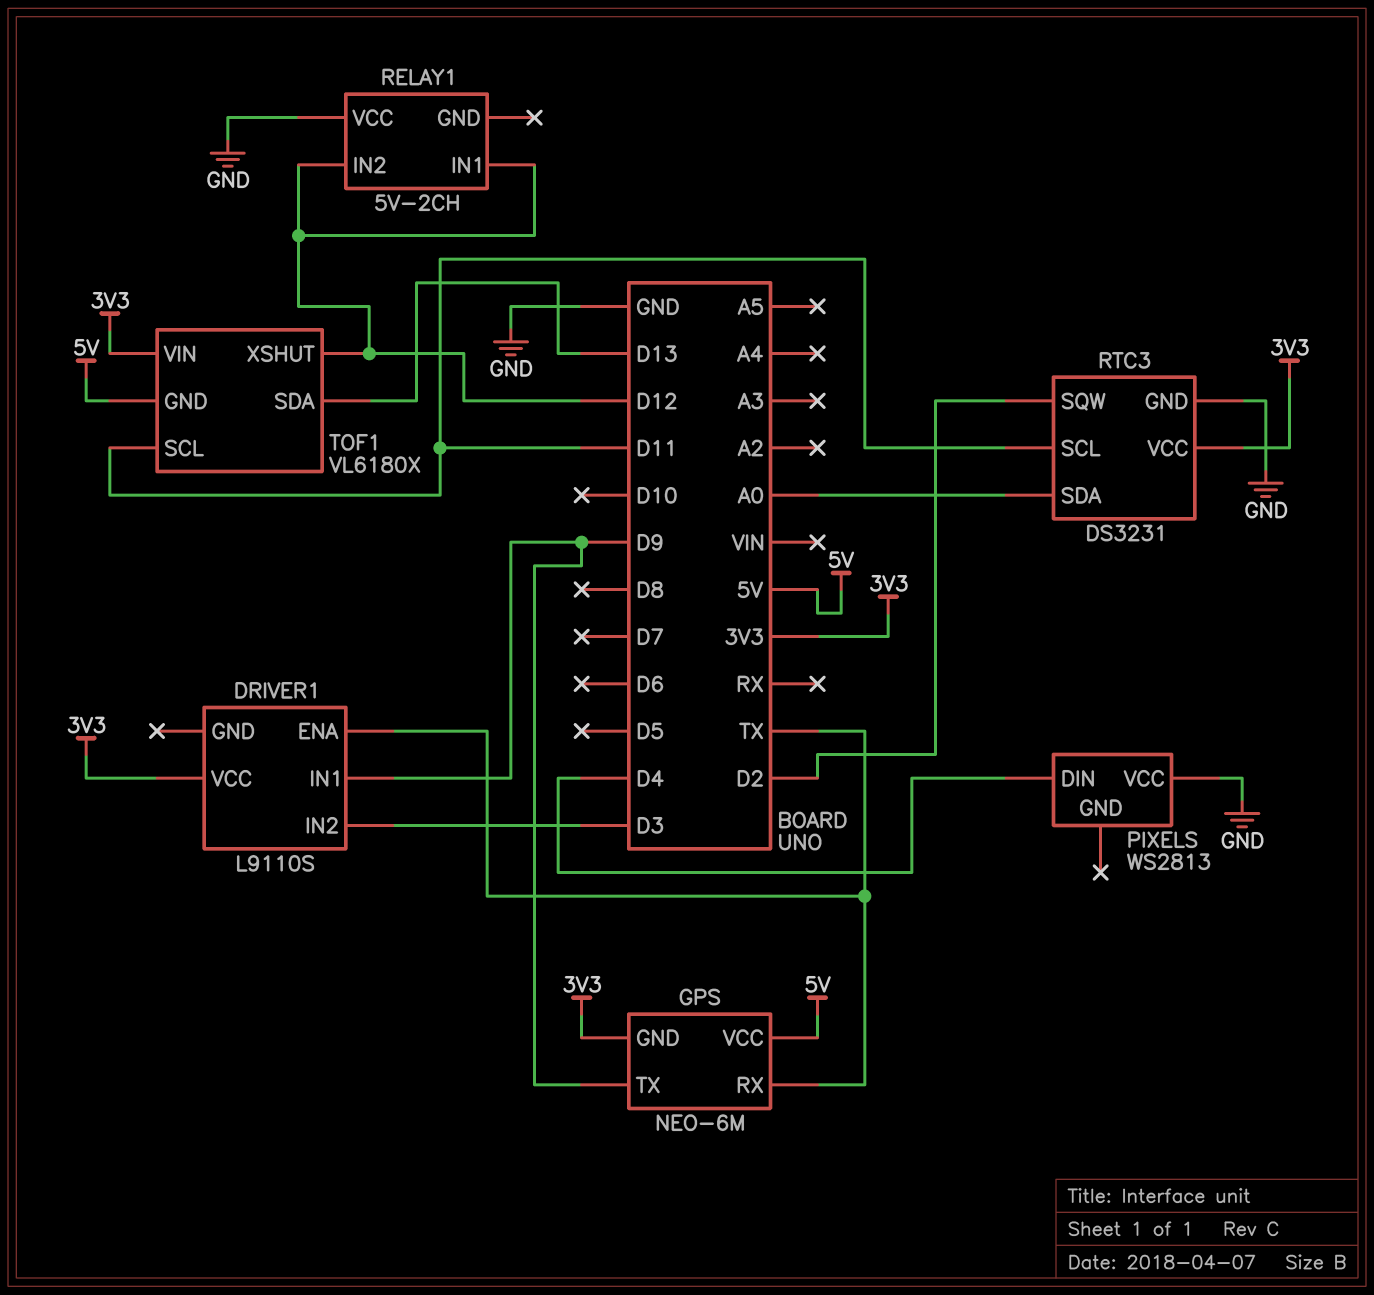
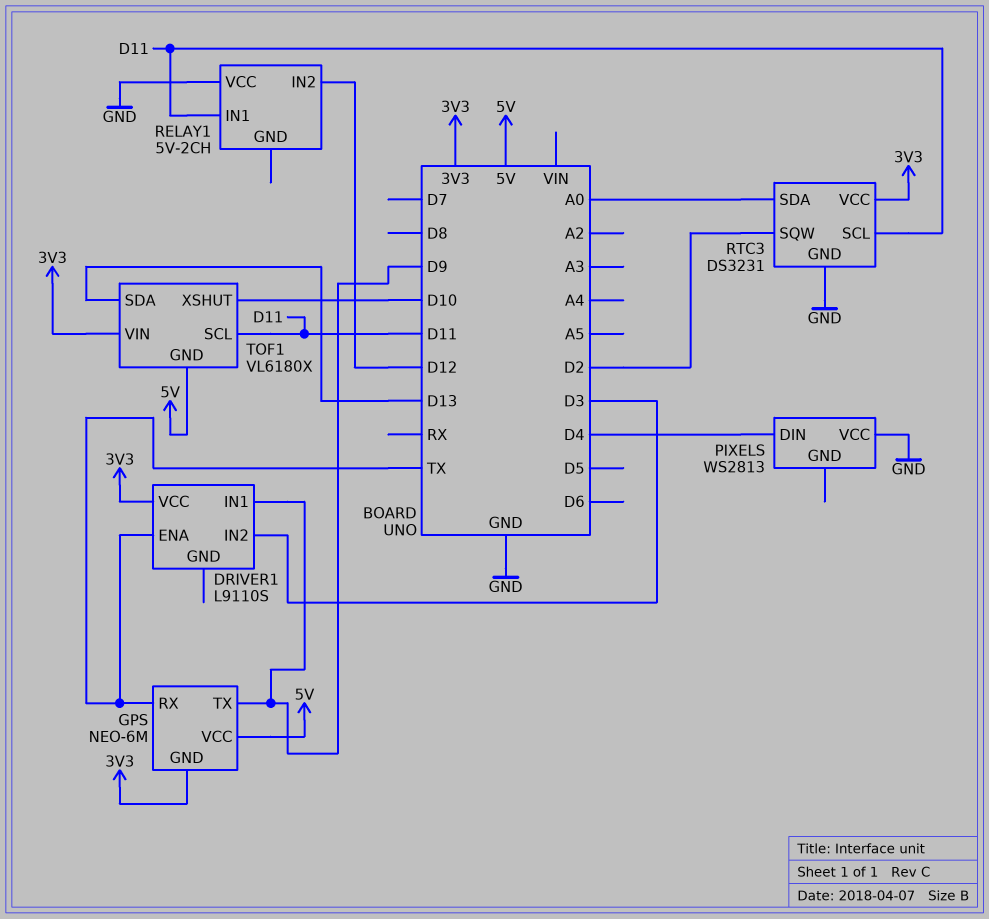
RELAY1 pin IN1: D12 -> D11
TOF1 pin XSHUT: D12 -> D10

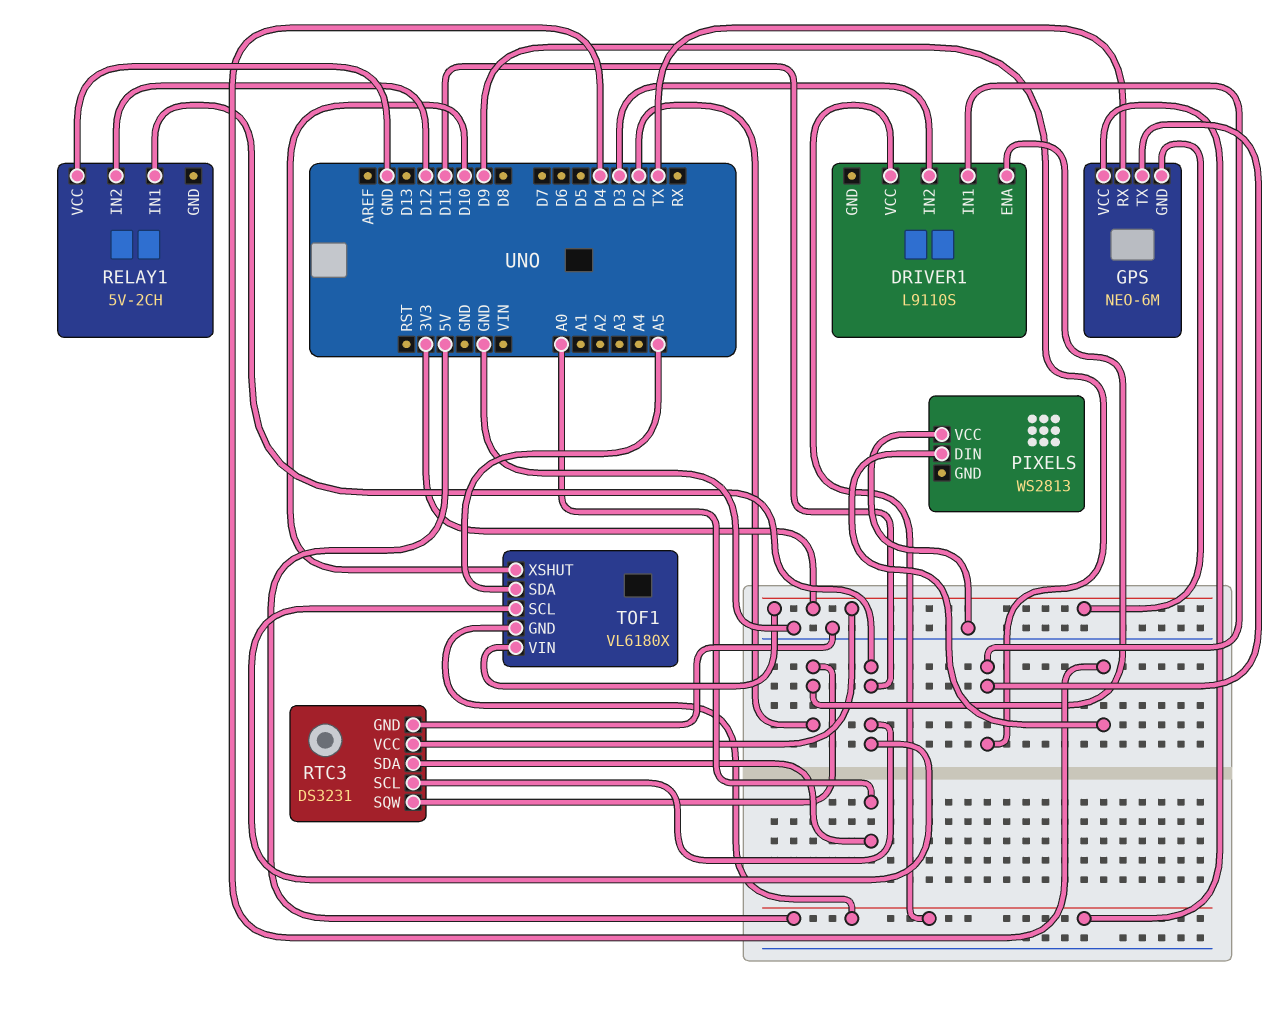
DRIVER1 pin ENA: TX -> D2
DRIVER1 pin VCC: 3V3 -> 5V
TOF1 pin SDA: D13 -> A5

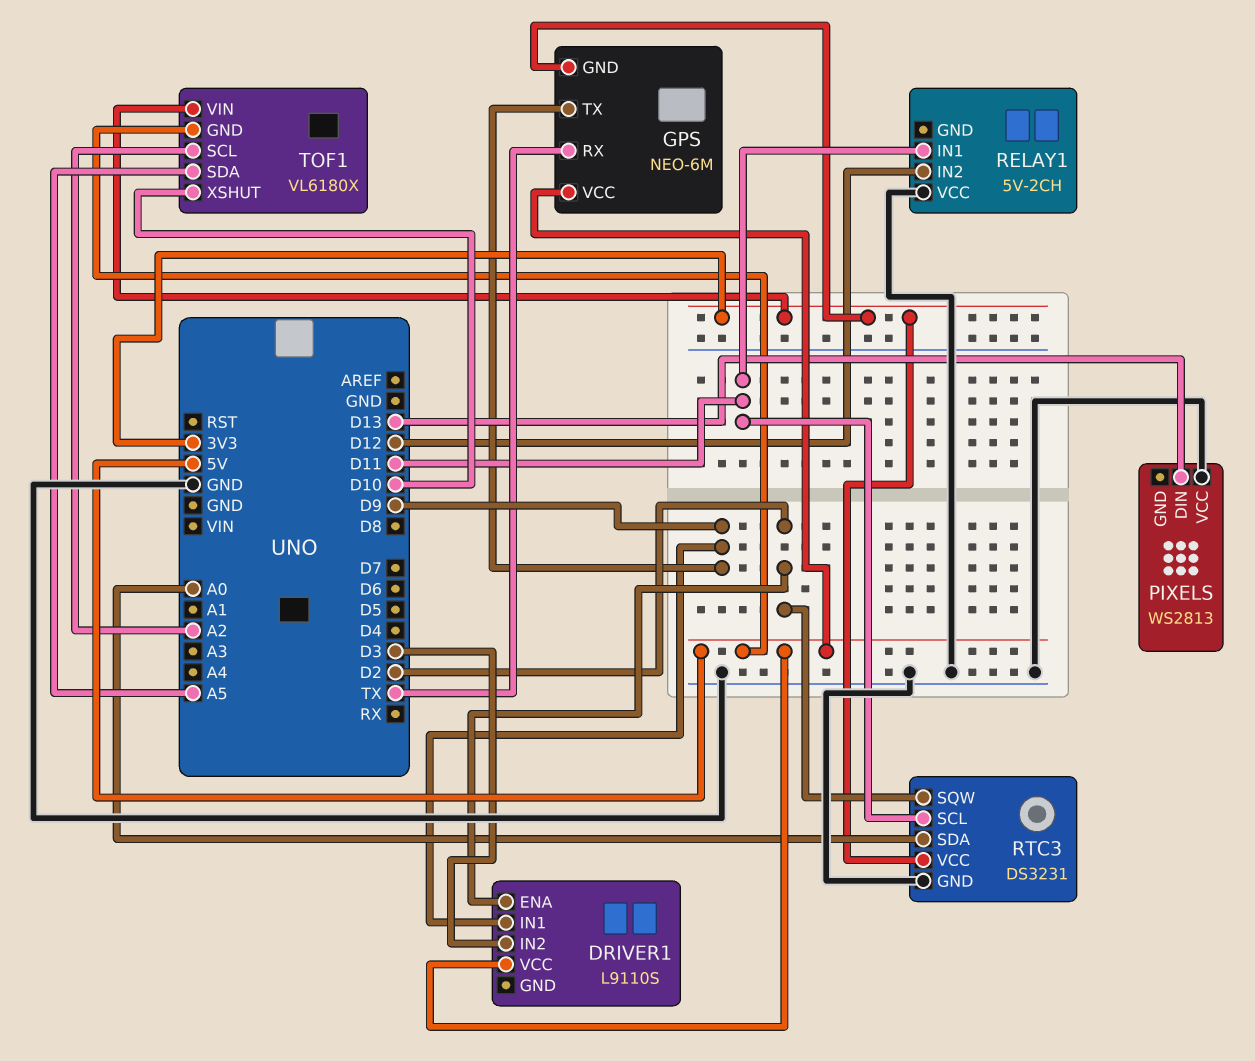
PIXELS pin DIN: D4 -> D13
TOF1 pin SCL: D11 -> A2

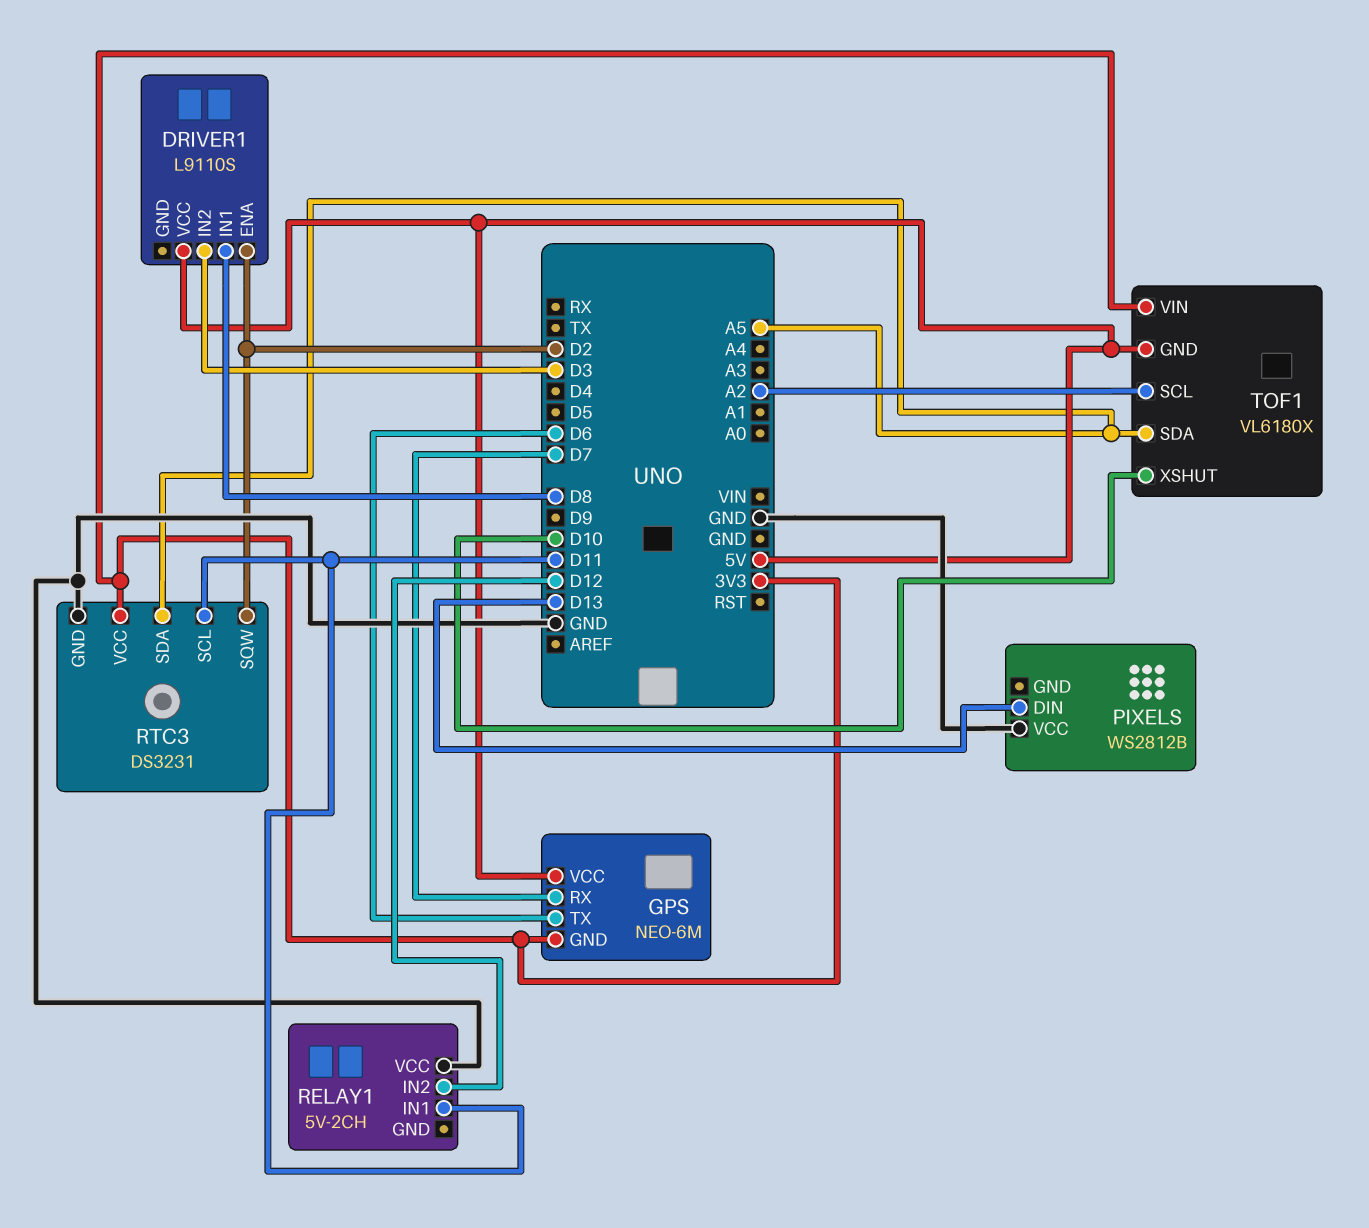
DRIVER1 pin IN1: D9 -> D8
GPS pin RX: TX -> D7
GPS pin TX: D9 -> D6
PIXELS: WS2813 -> WS2812B
RTC3 pin SDA: A0 -> A5

